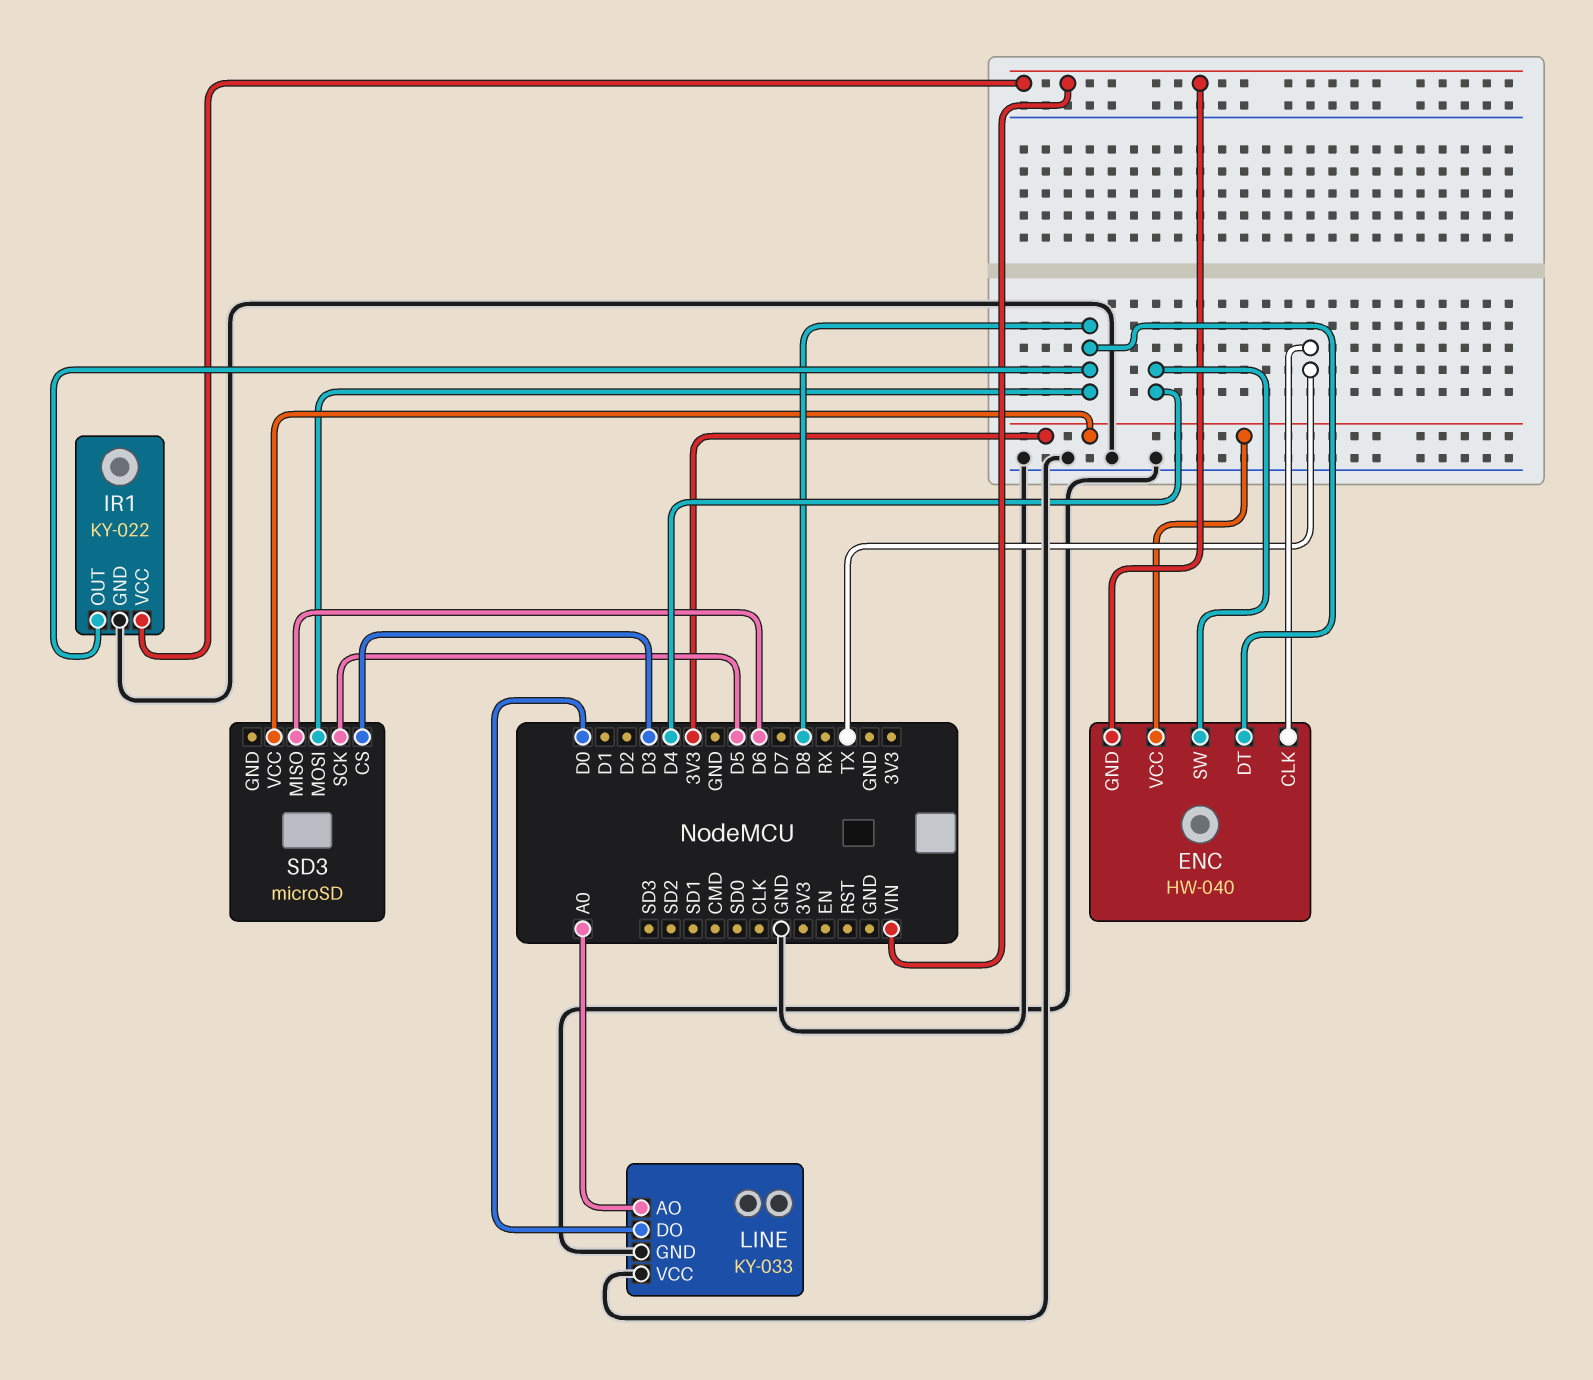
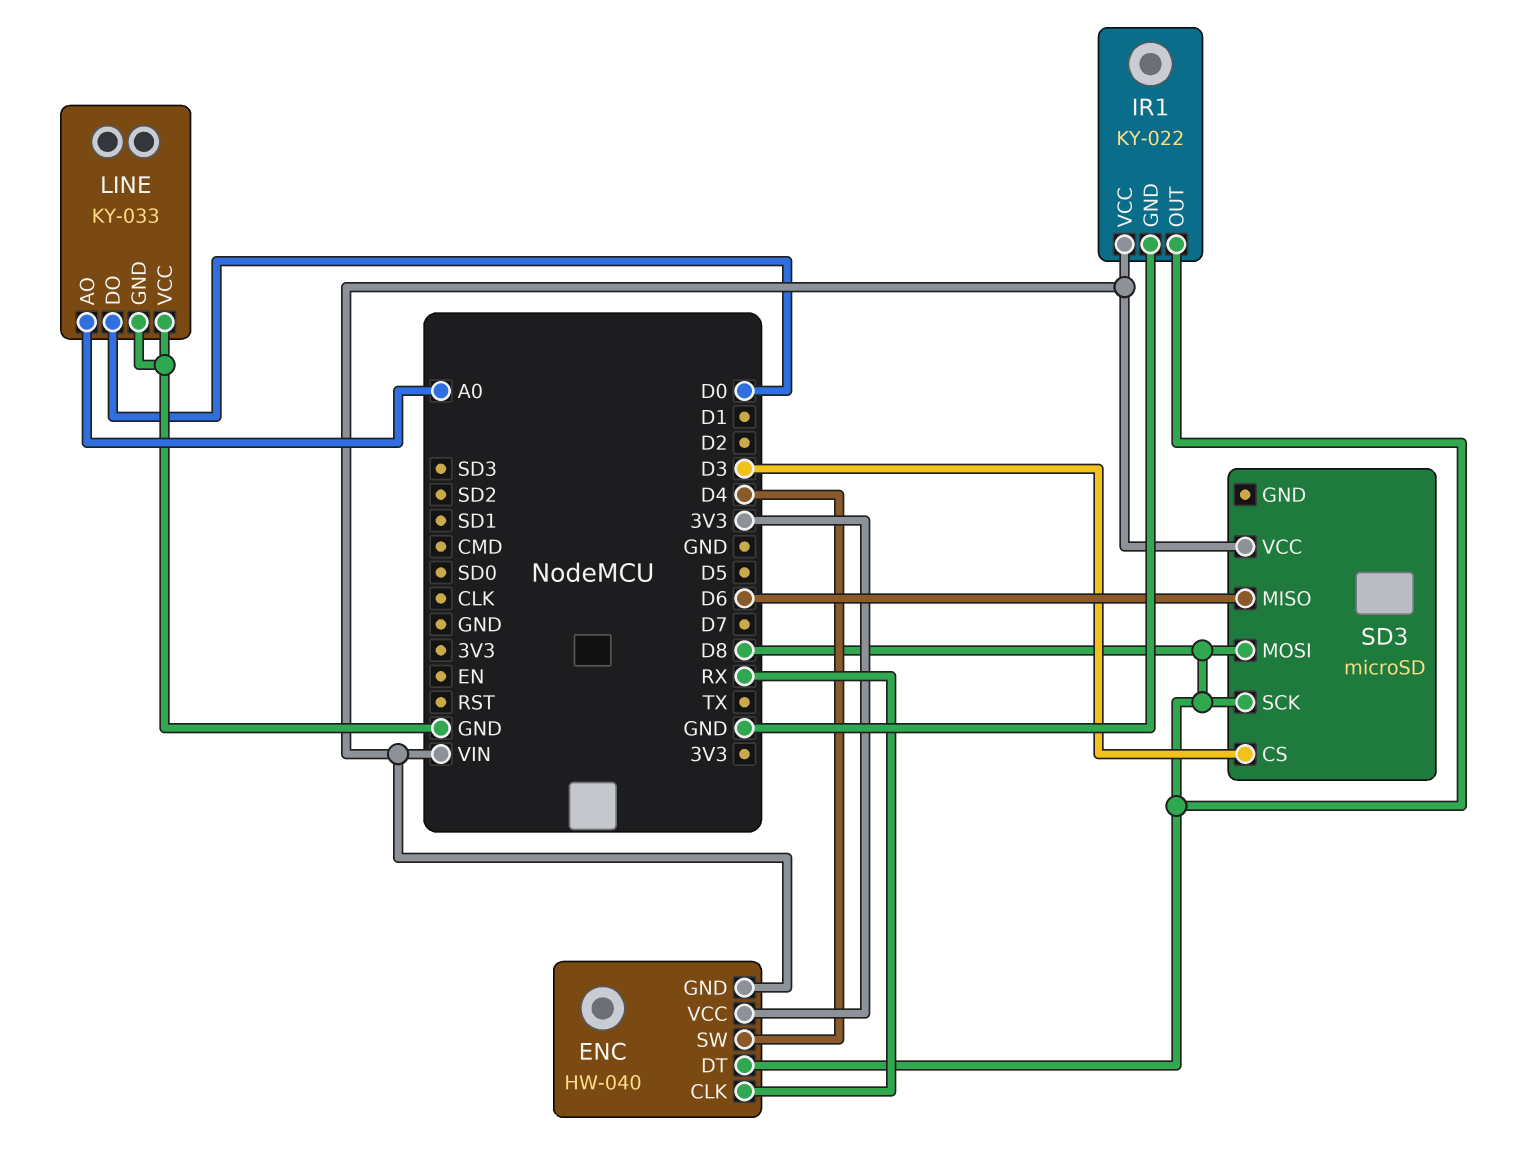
ENC pin CLK: TX -> RX
SD3 pin SCK: D5 -> D8
SD3 pin VCC: 3V3 -> VIN

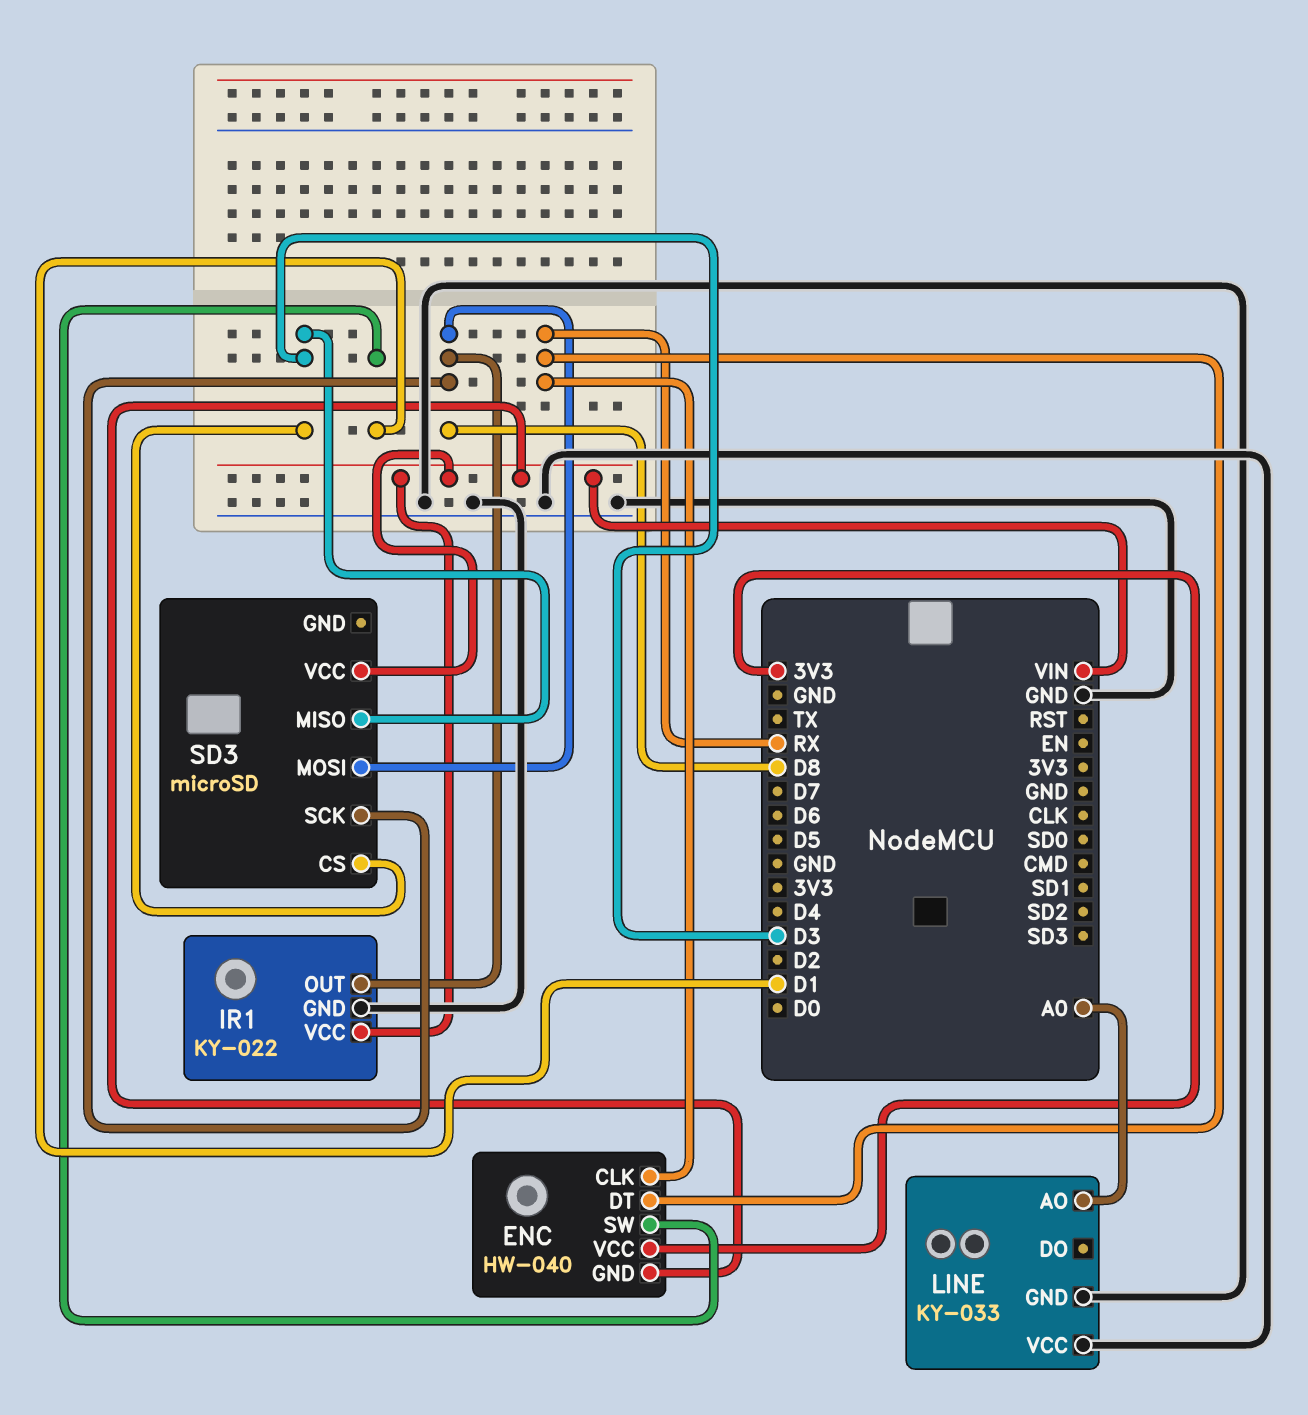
ENC pin DT: D8 -> RX
ENC pin SW: D4 -> D1
LINE pin DO: D0 -> none
SD3 pin MISO: D6 -> D3

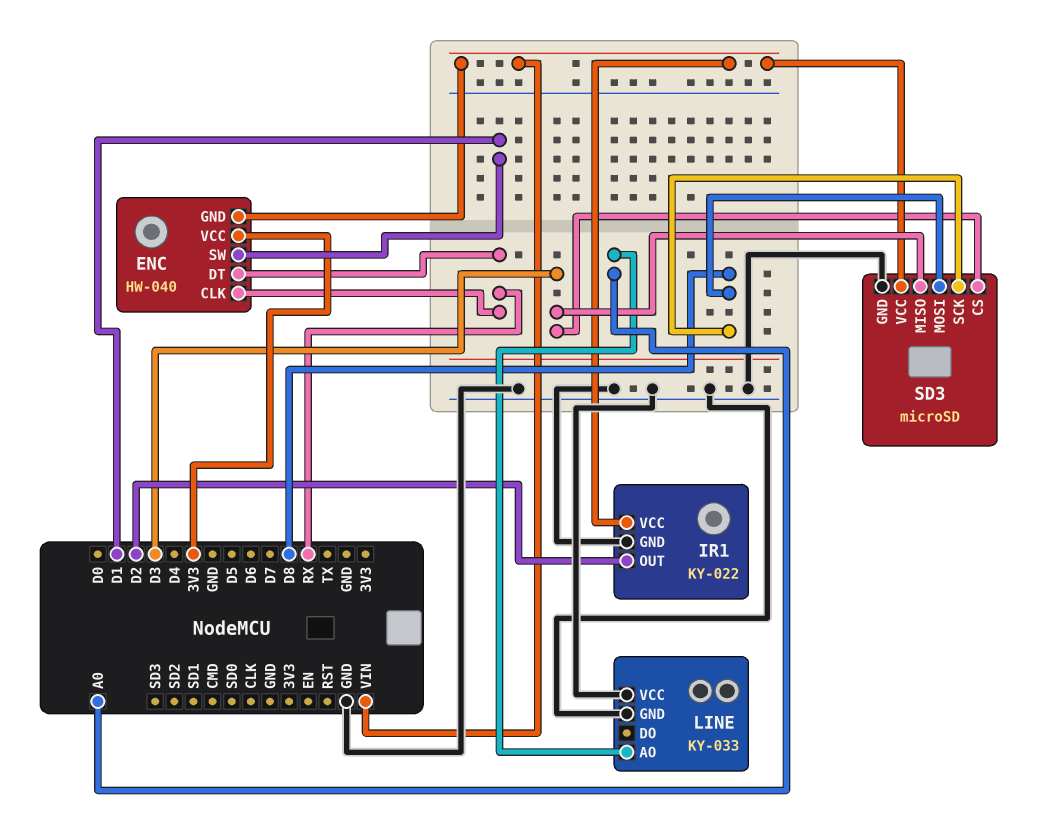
IR1 pin OUT: D8 -> D2
SD3 pin GND: none -> GND

